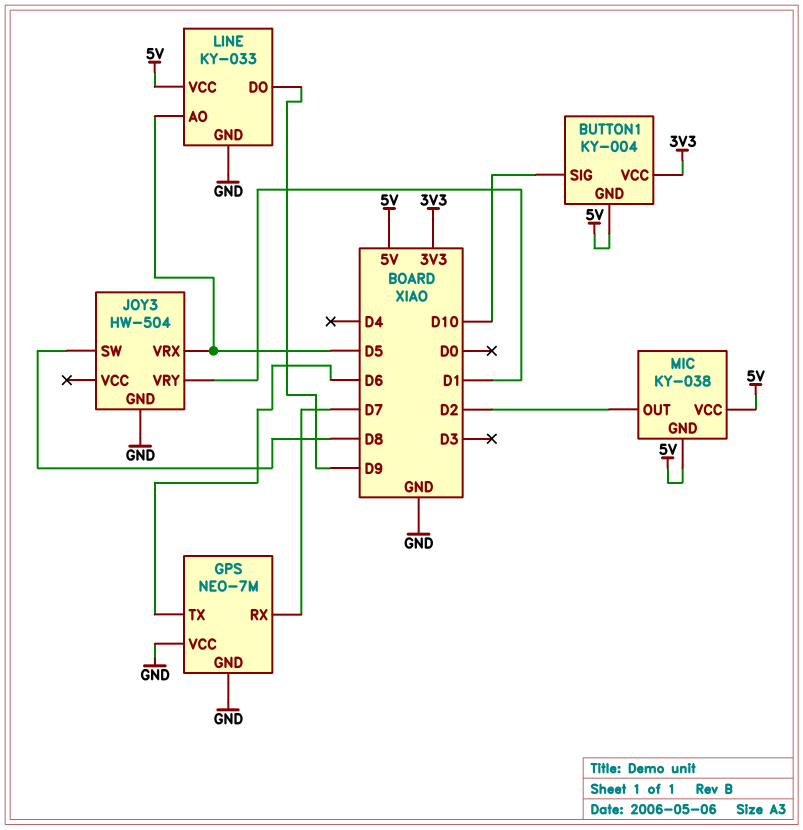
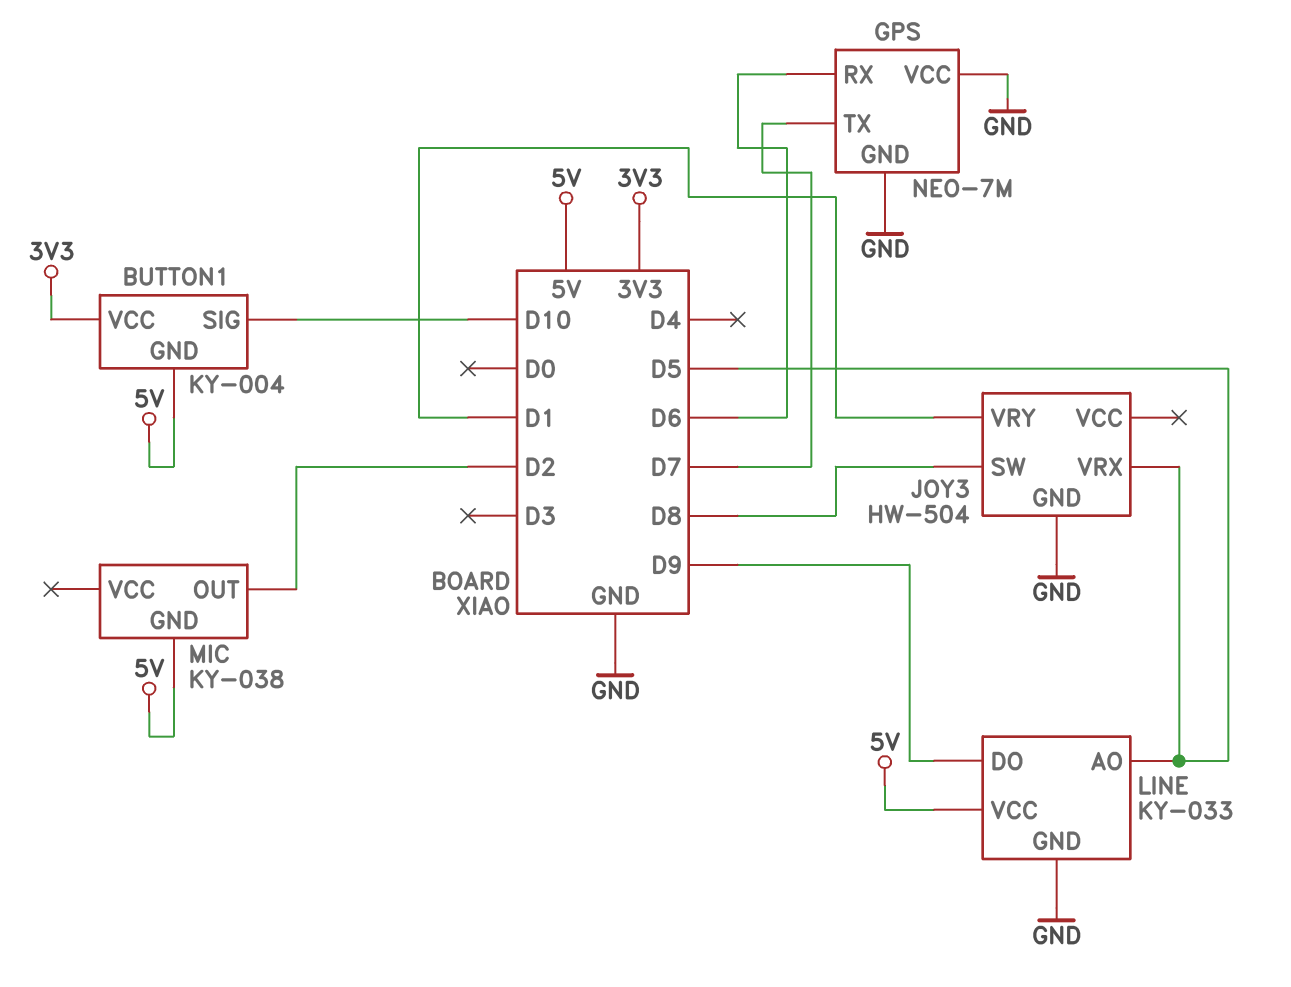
GPS pin RX: D7 -> D6
GPS pin TX: D6 -> D7
MIC pin VCC: 5V -> none

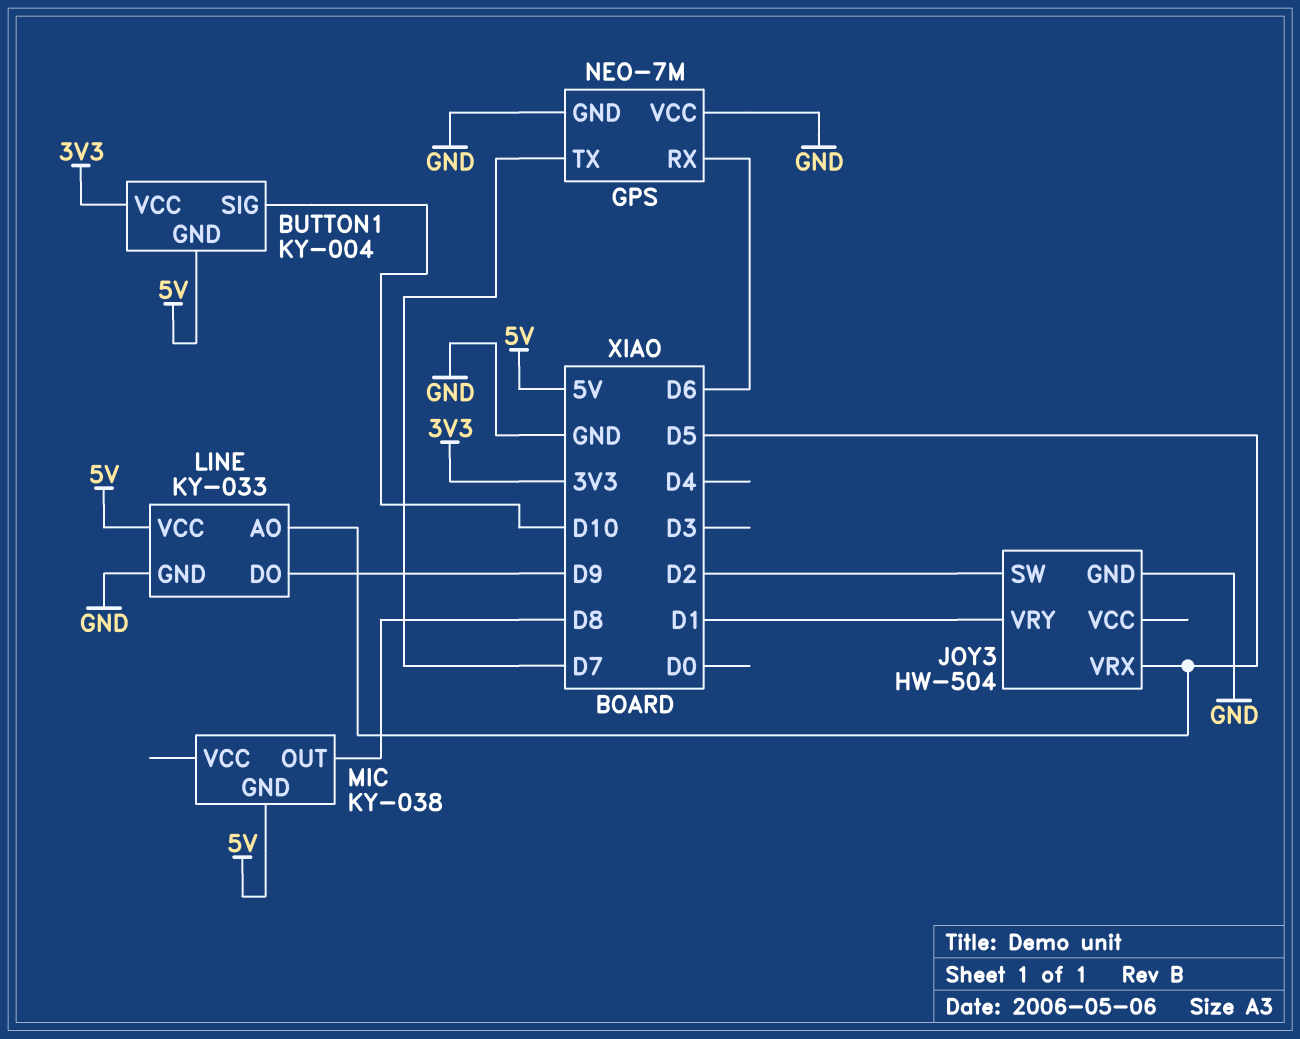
JOY3 pin SW: D8 -> D2
MIC pin OUT: D2 -> D8

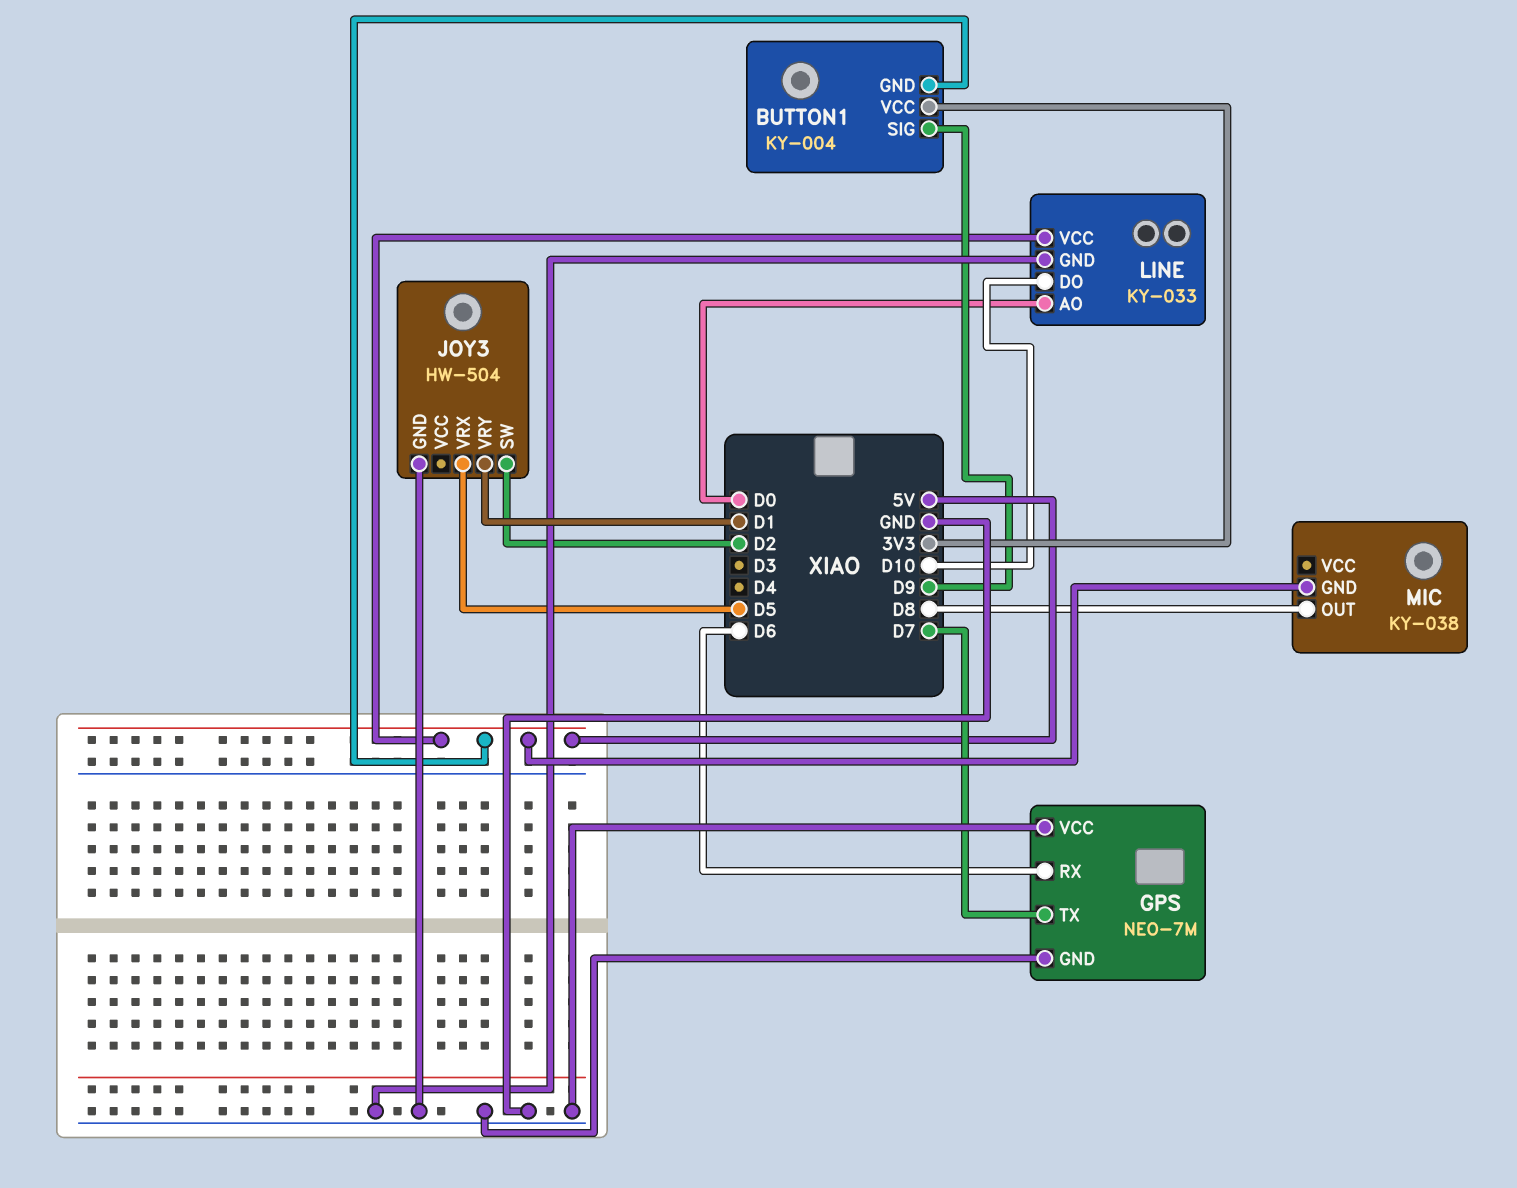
BUTTON1 pin SIG: D10 -> D9
LINE pin AO: D5 -> D0
LINE pin DO: D9 -> D10

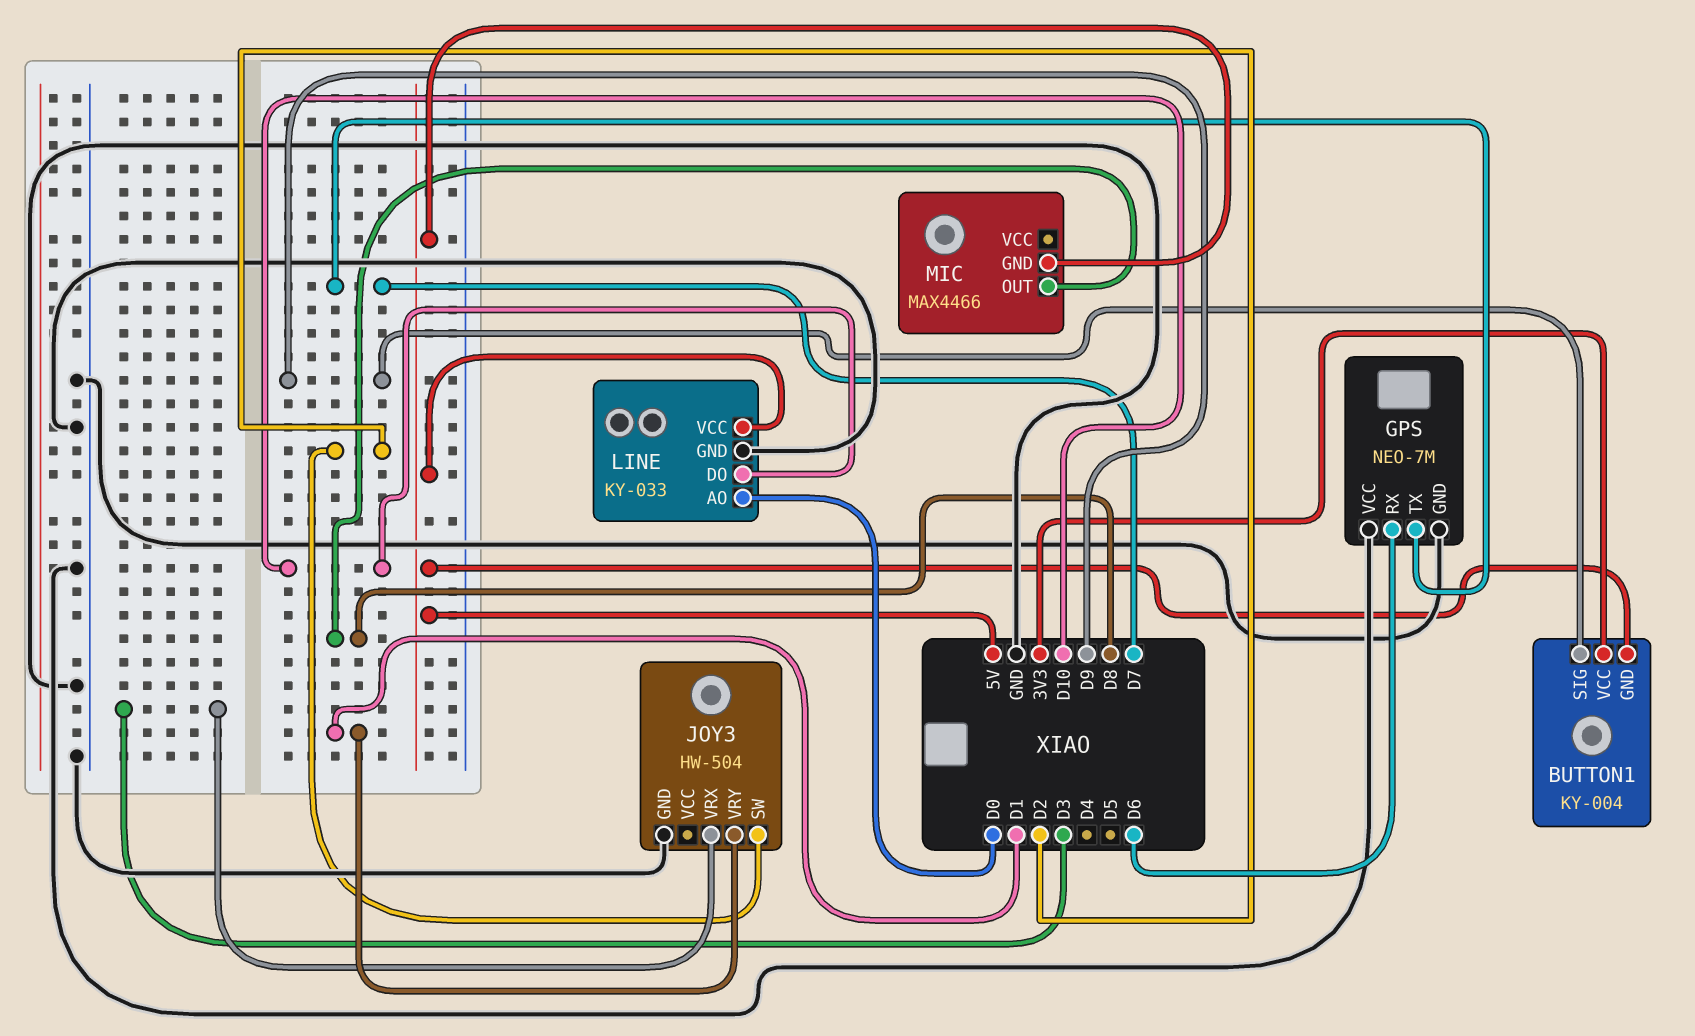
JOY3 pin VRX: D5 -> D3
MIC: KY-038 -> MAX4466

